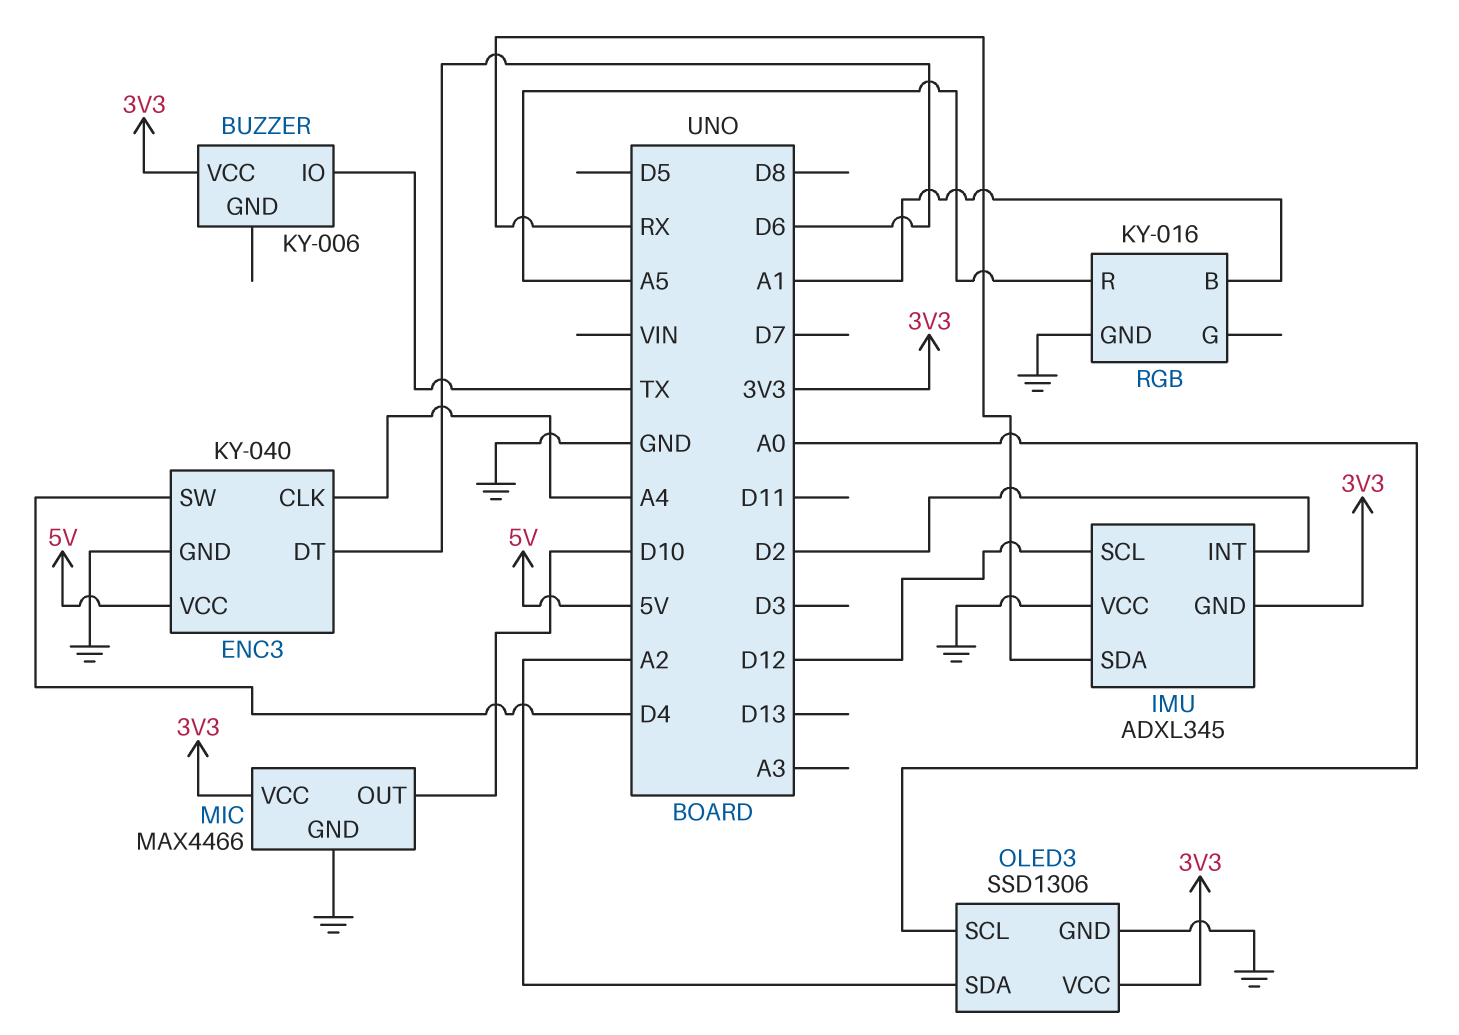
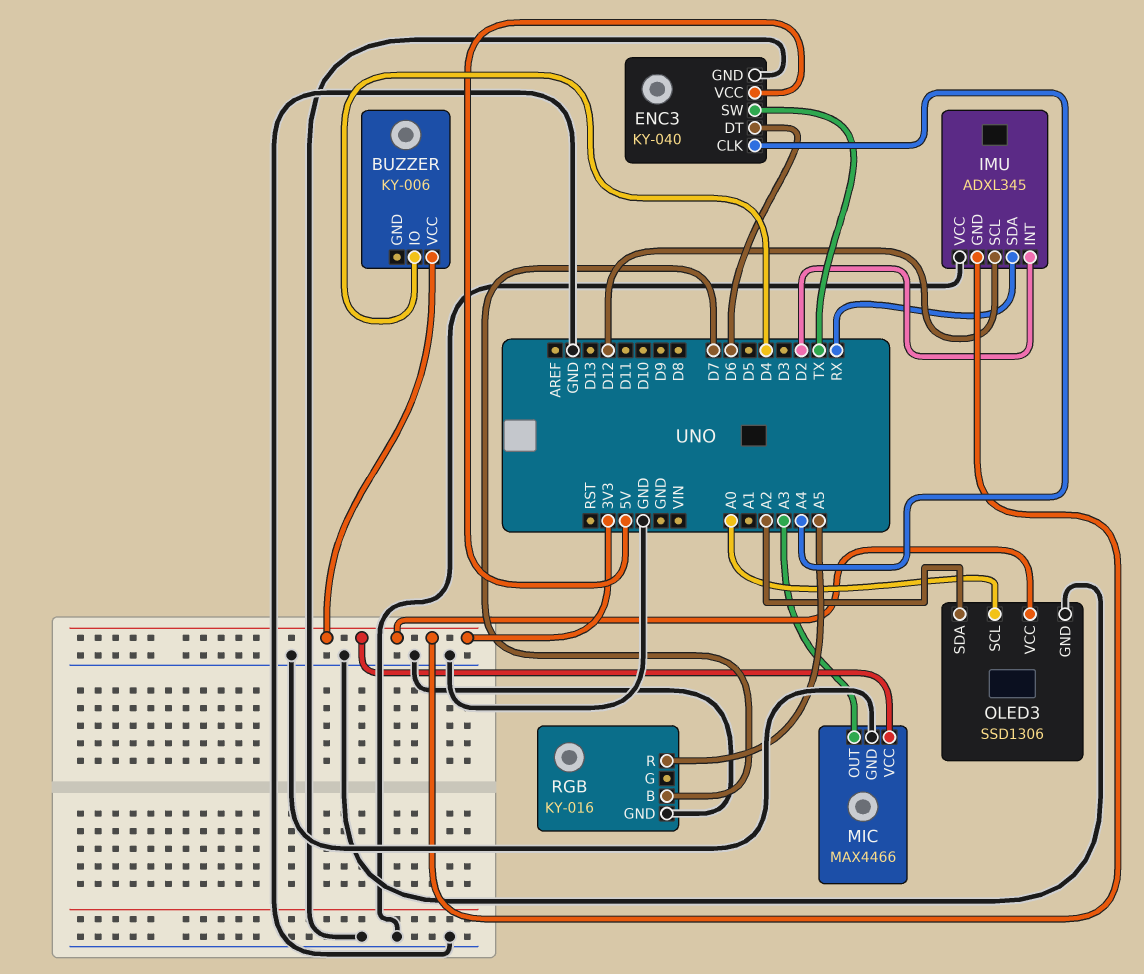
BUZZER pin IO: TX -> D4
ENC3 pin SW: D4 -> TX
MIC pin OUT: D10 -> A3
RGB pin B: A1 -> D7

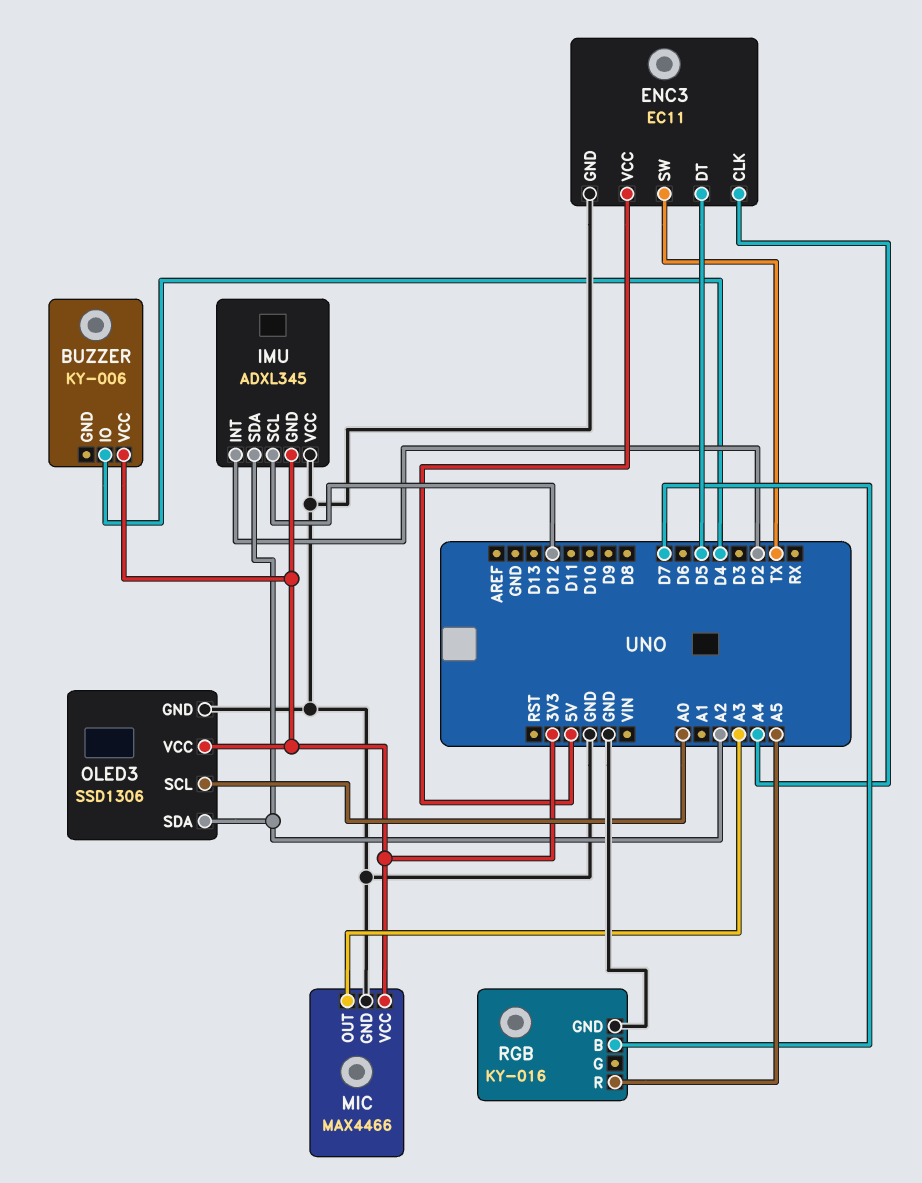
ENC3: KY-040 -> EC11
ENC3 pin DT: D6 -> D5
IMU pin SDA: RX -> A2

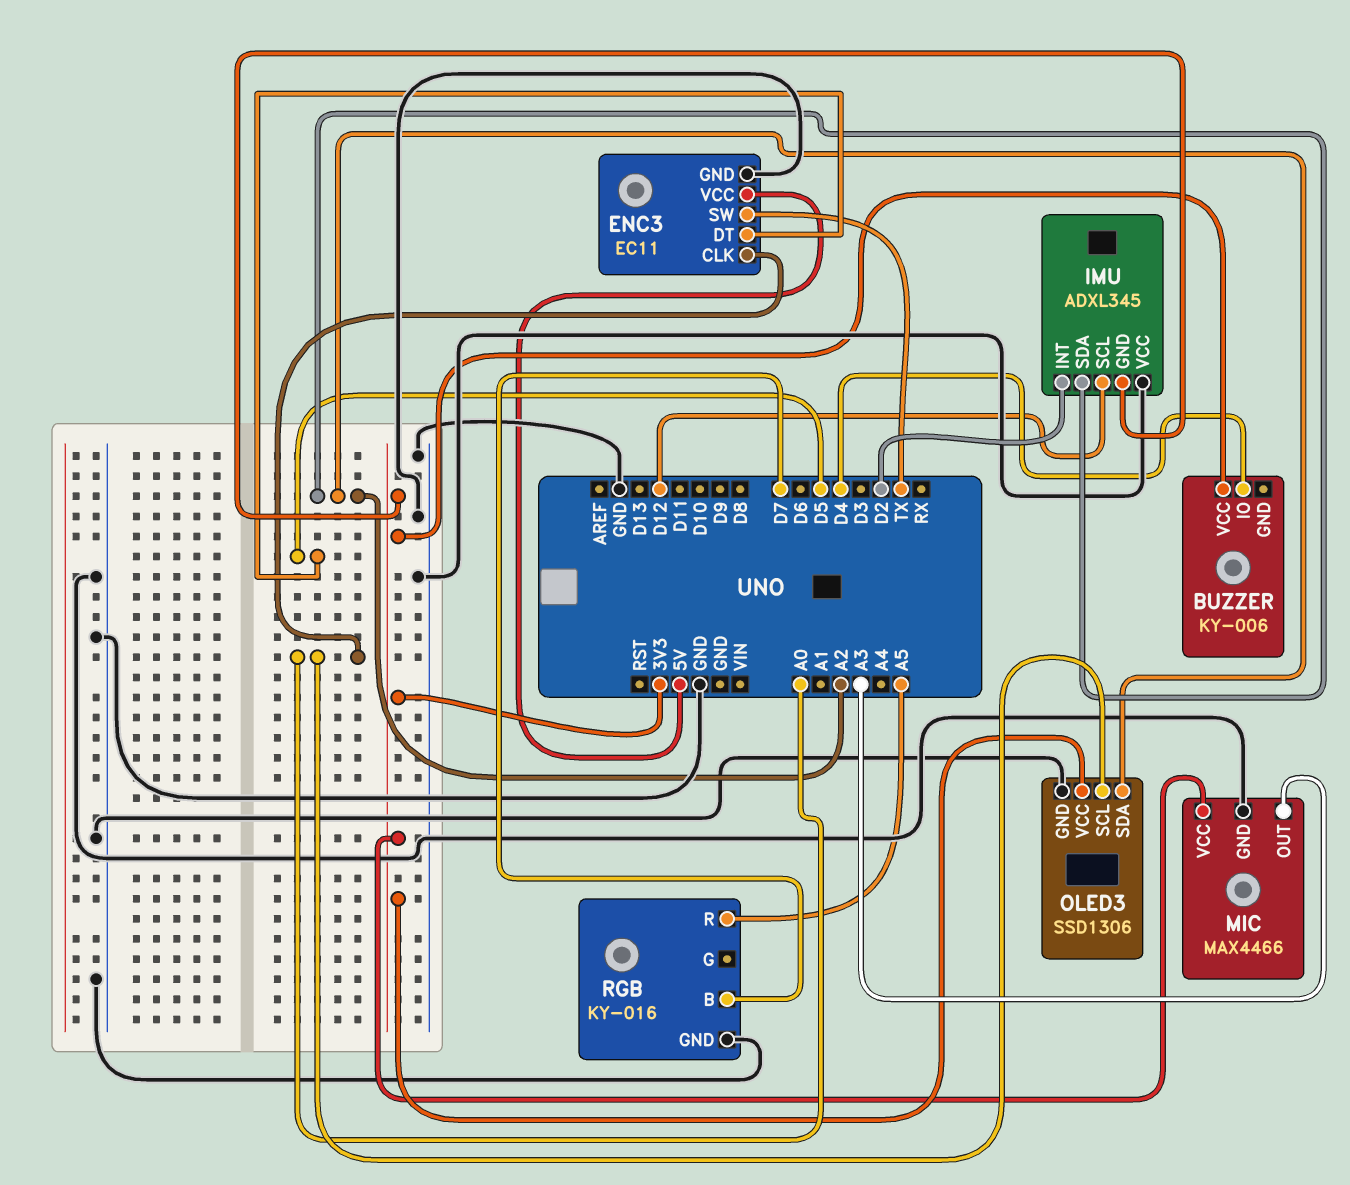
ENC3 pin CLK: A4 -> A0

